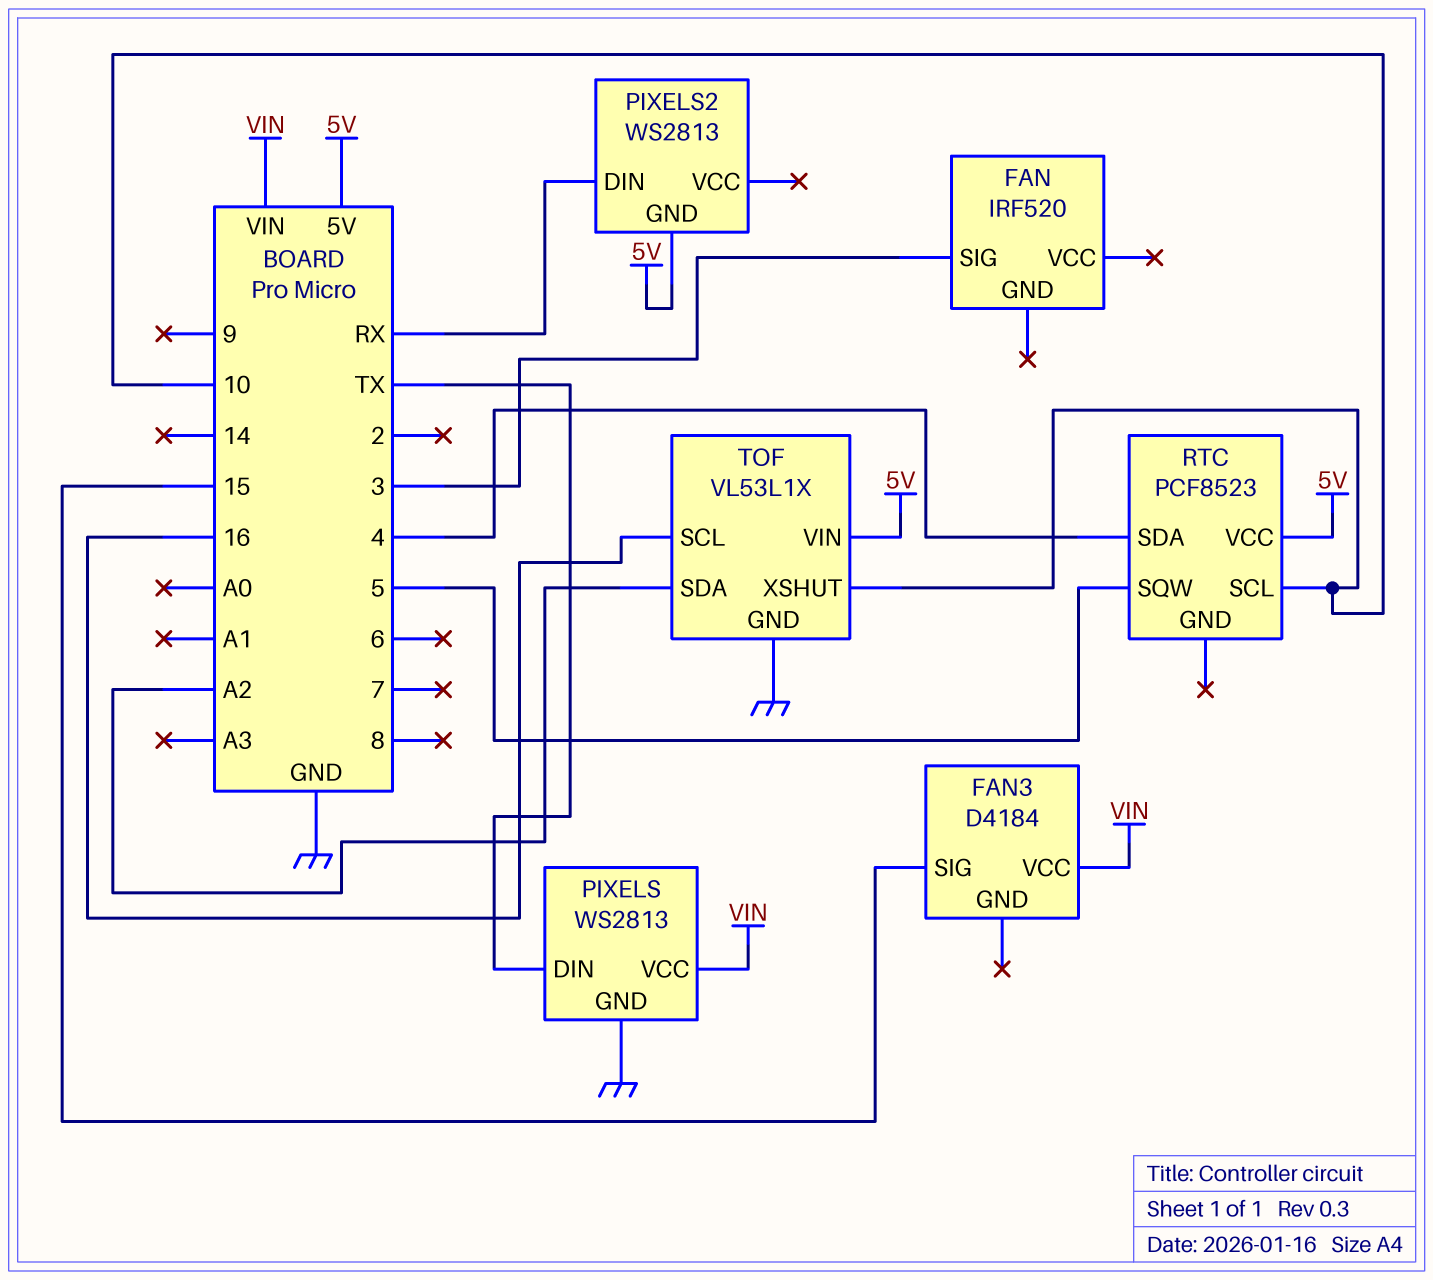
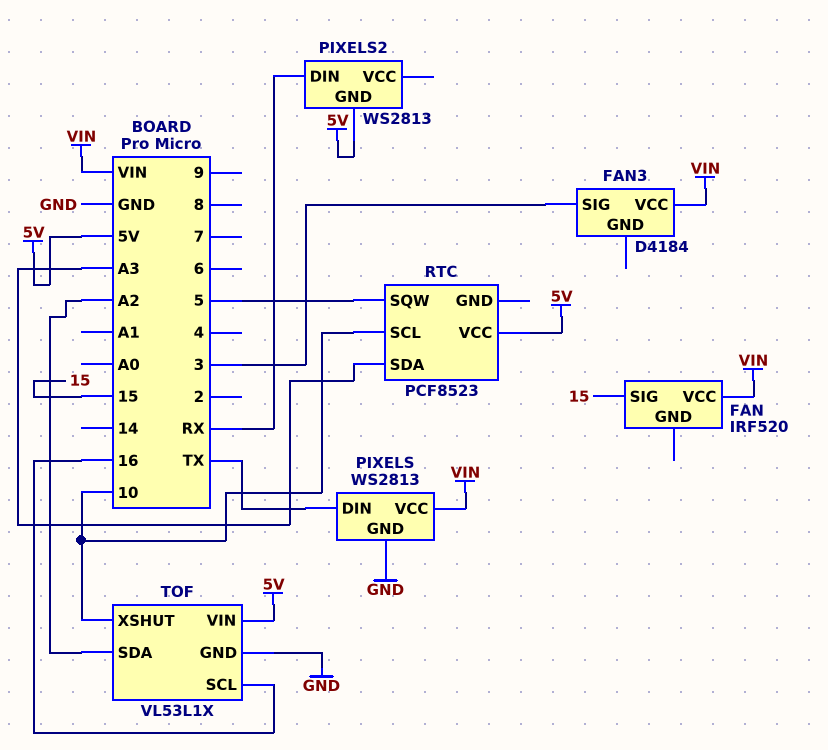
FAN pin SIG: 3 -> 15
FAN pin VCC: none -> VIN
FAN3 pin SIG: 15 -> 3
RTC pin SDA: 4 -> A3

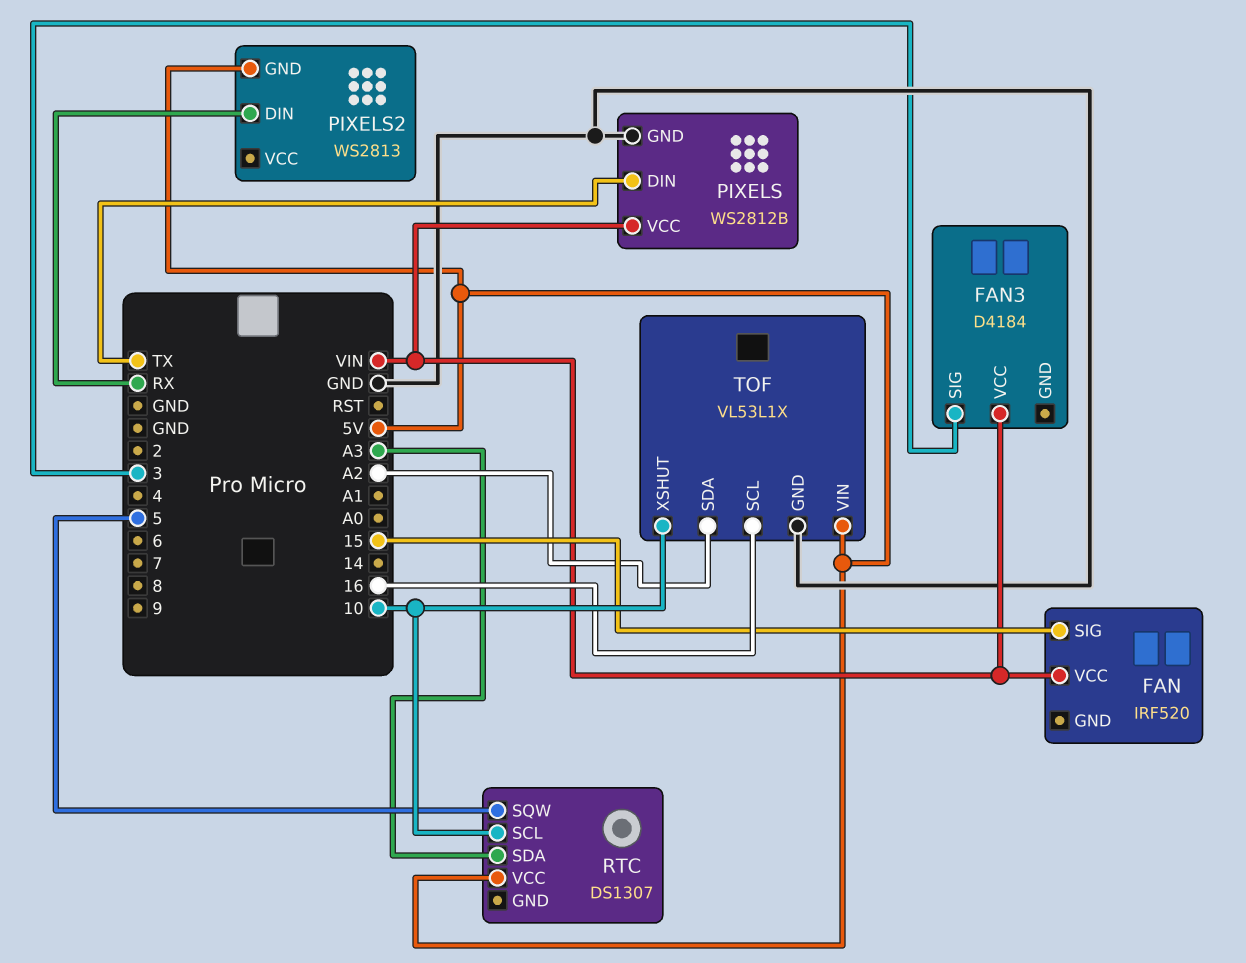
PIXELS: WS2813 -> WS2812B
RTC: PCF8523 -> DS1307

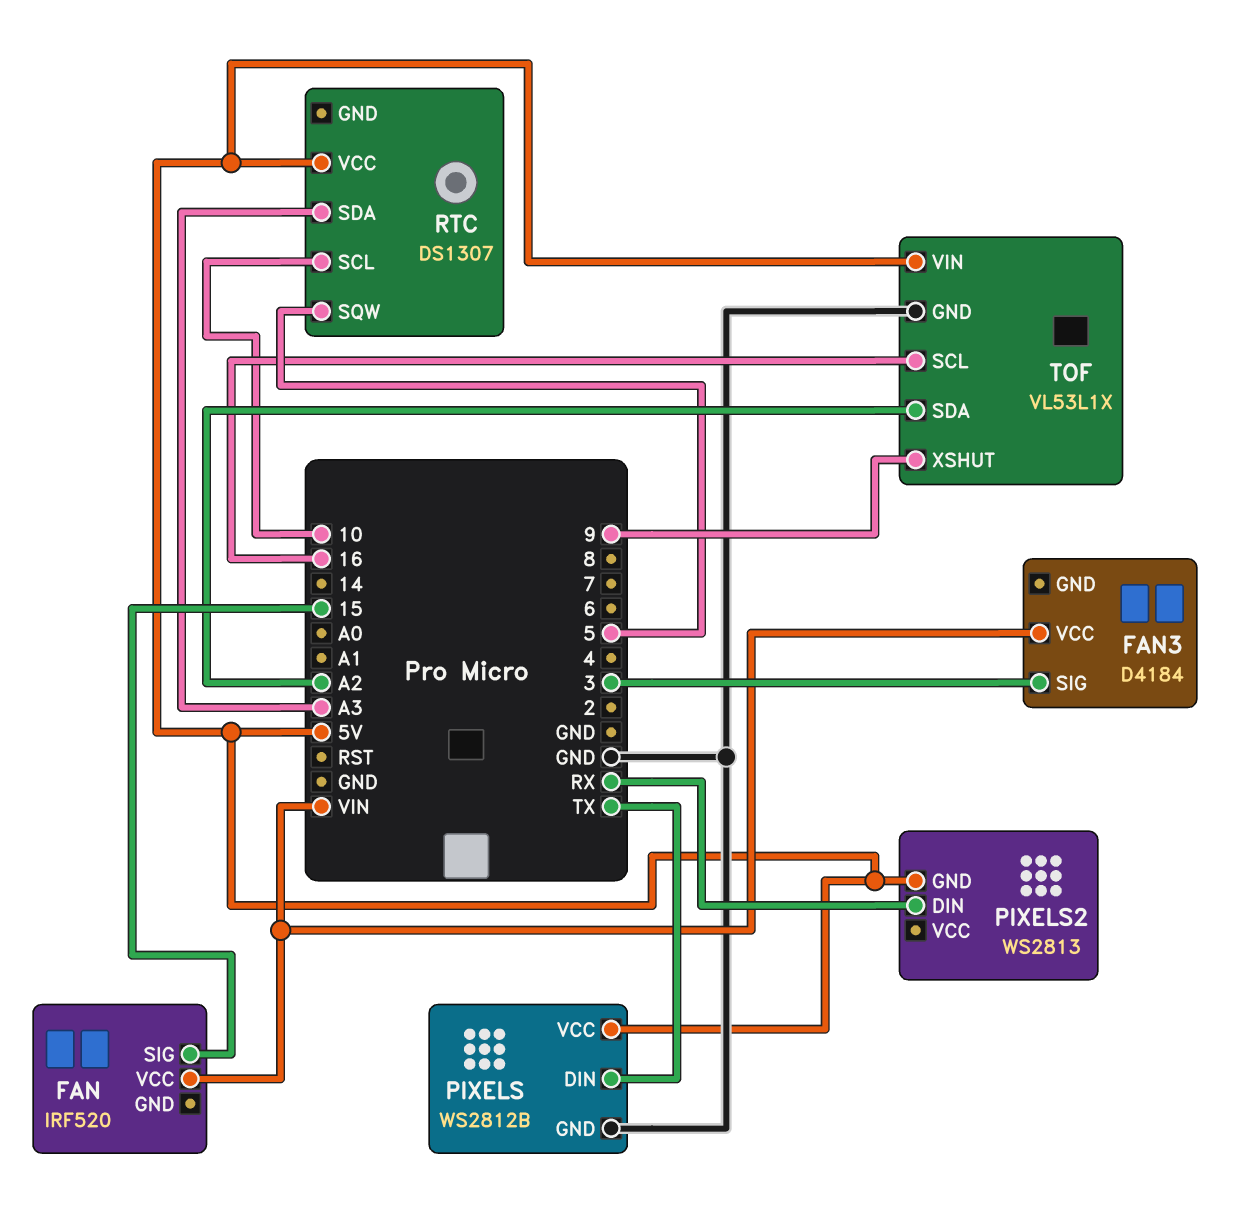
PIXELS pin VCC: VIN -> 5V
TOF pin XSHUT: 10 -> 9

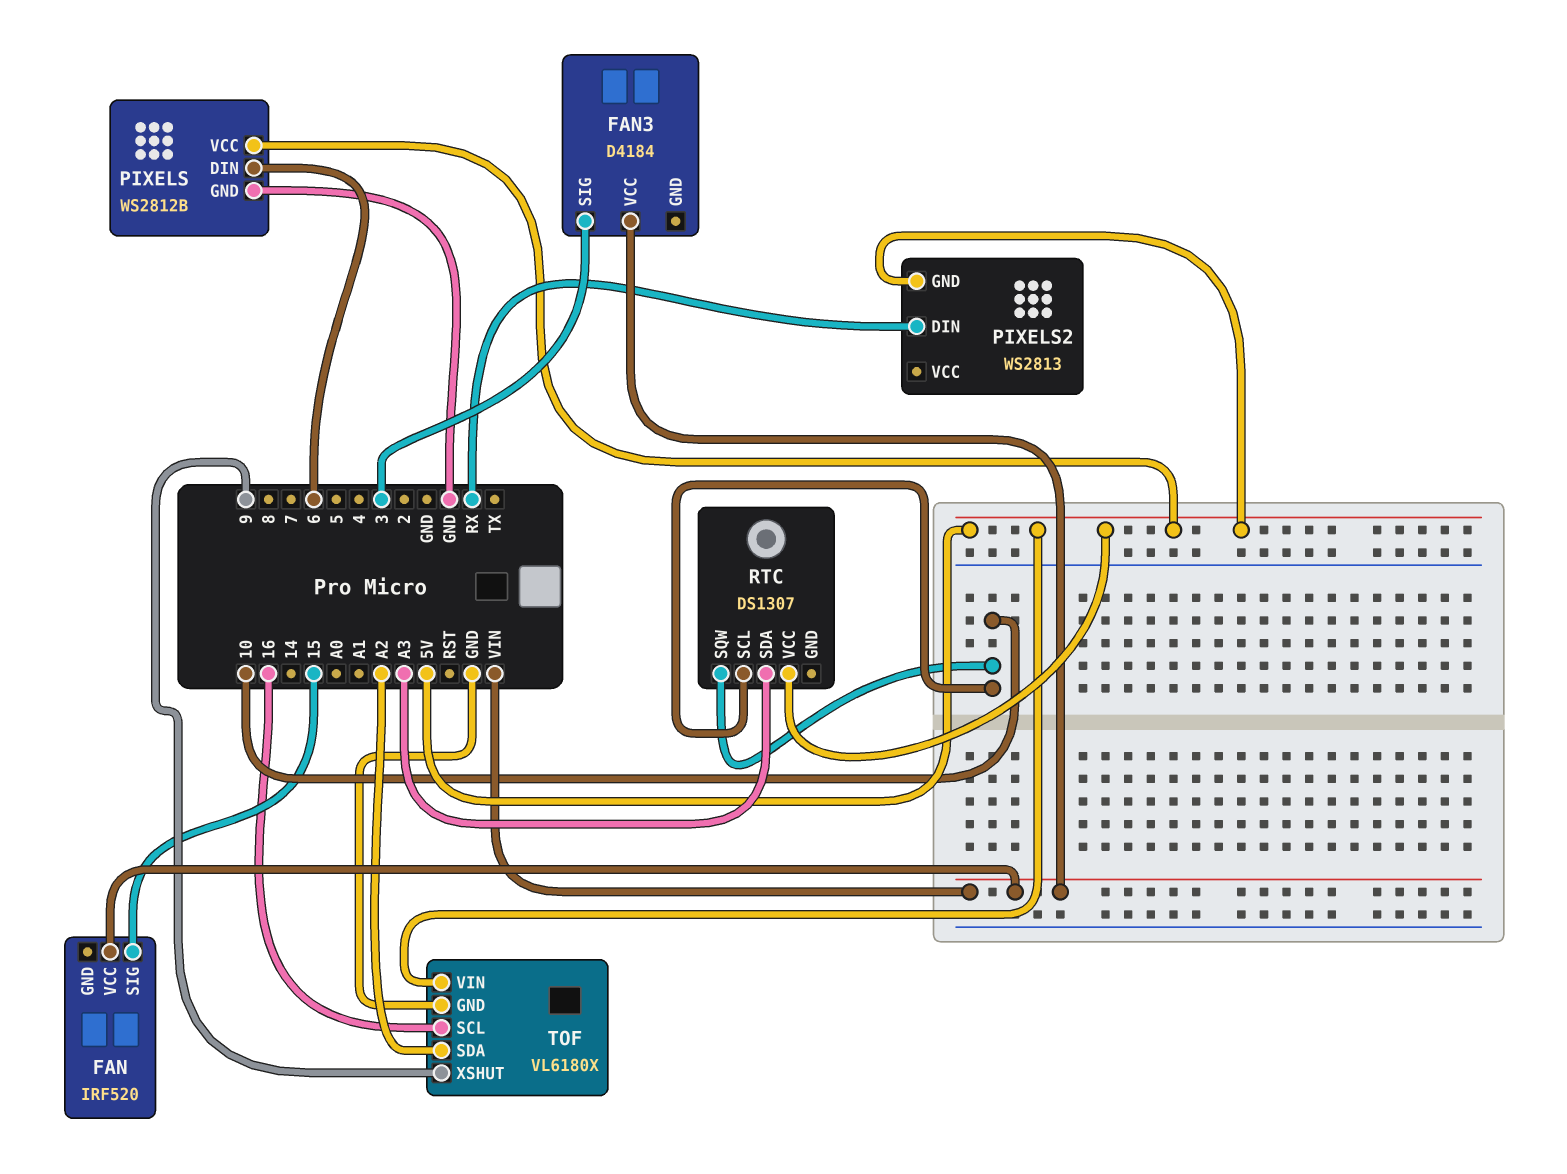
PIXELS pin DIN: TX -> 6
RTC pin SQW: 5 -> 10
TOF: VL53L1X -> VL6180X

